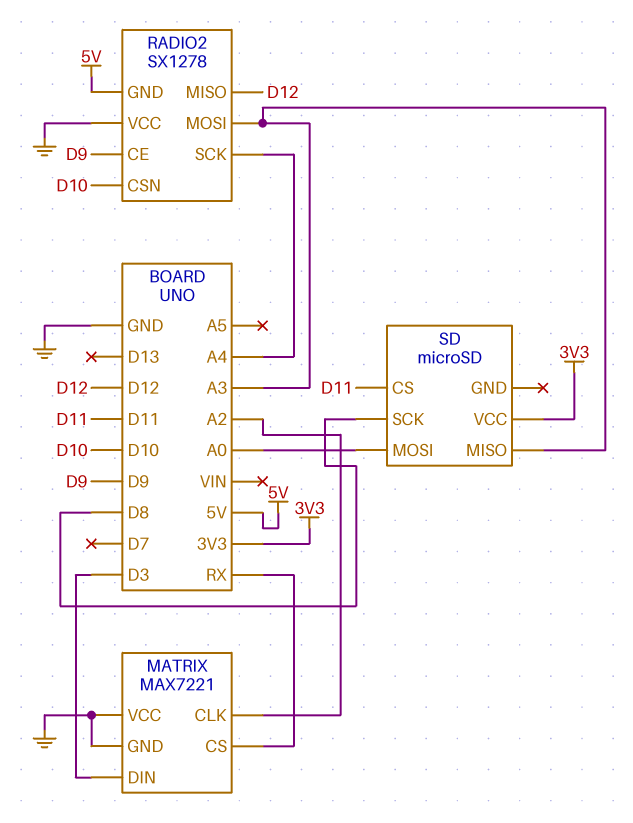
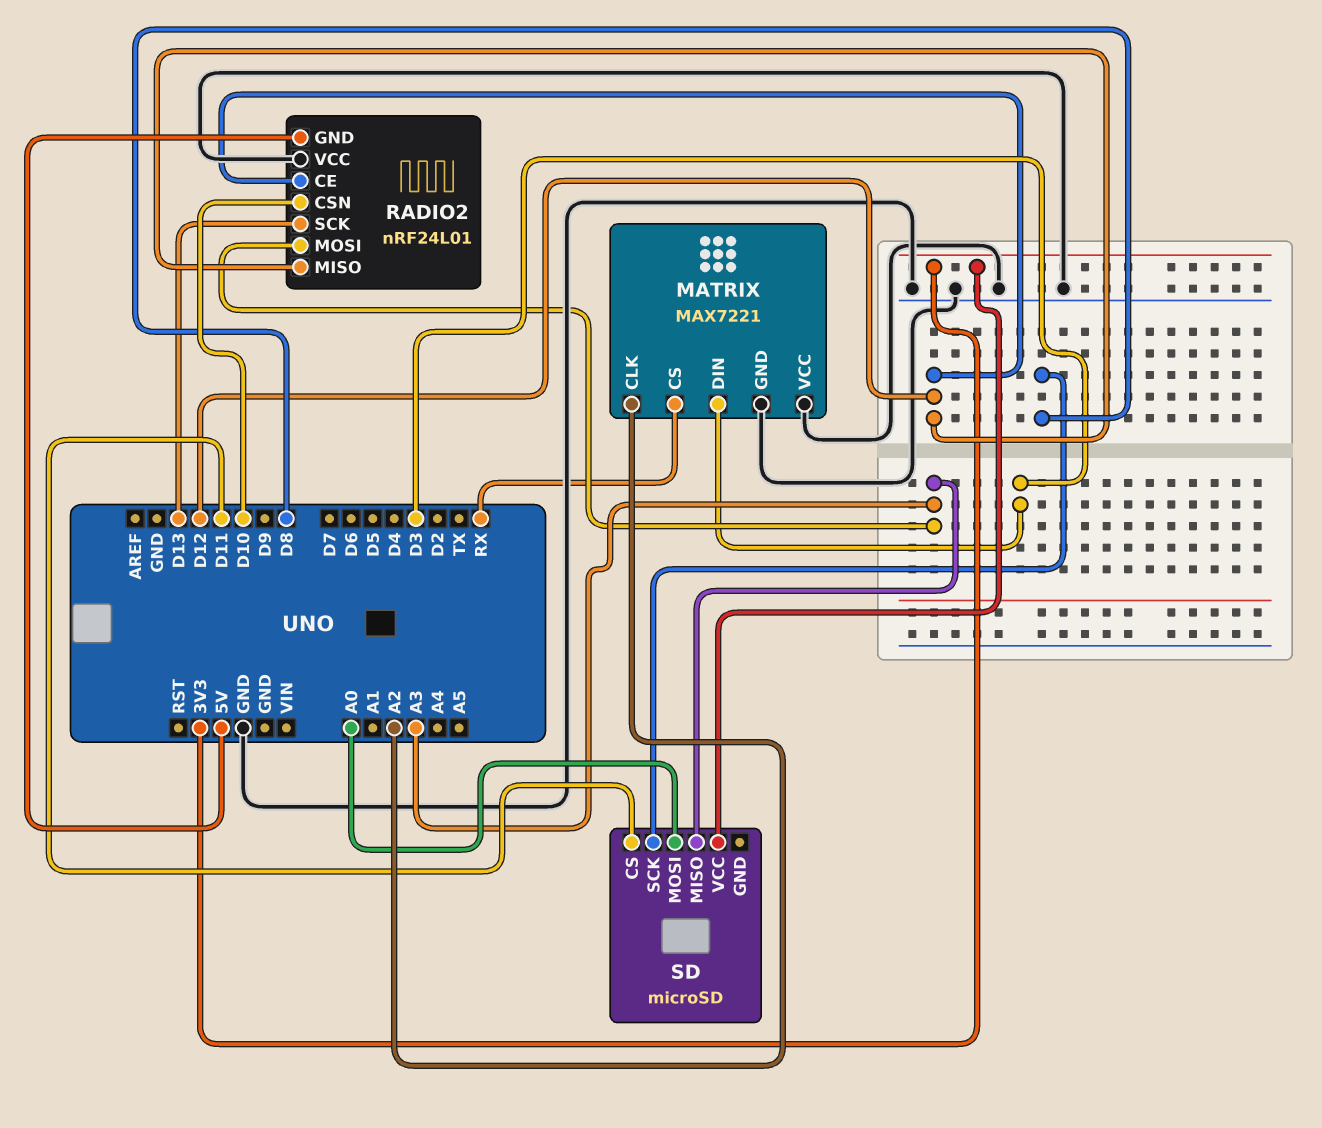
RADIO2: SX1278 -> nRF24L01
RADIO2 pin CE: D9 -> D12
RADIO2 pin SCK: A4 -> D13

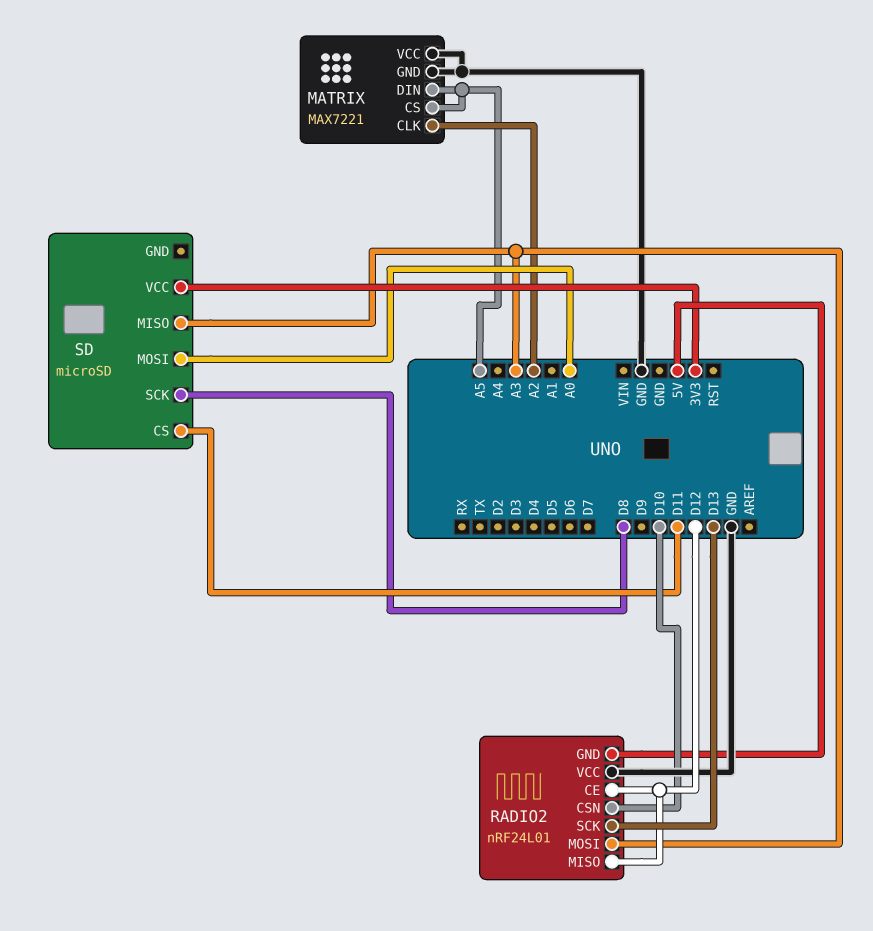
MATRIX pin CS: RX -> A5
MATRIX pin DIN: D3 -> A5

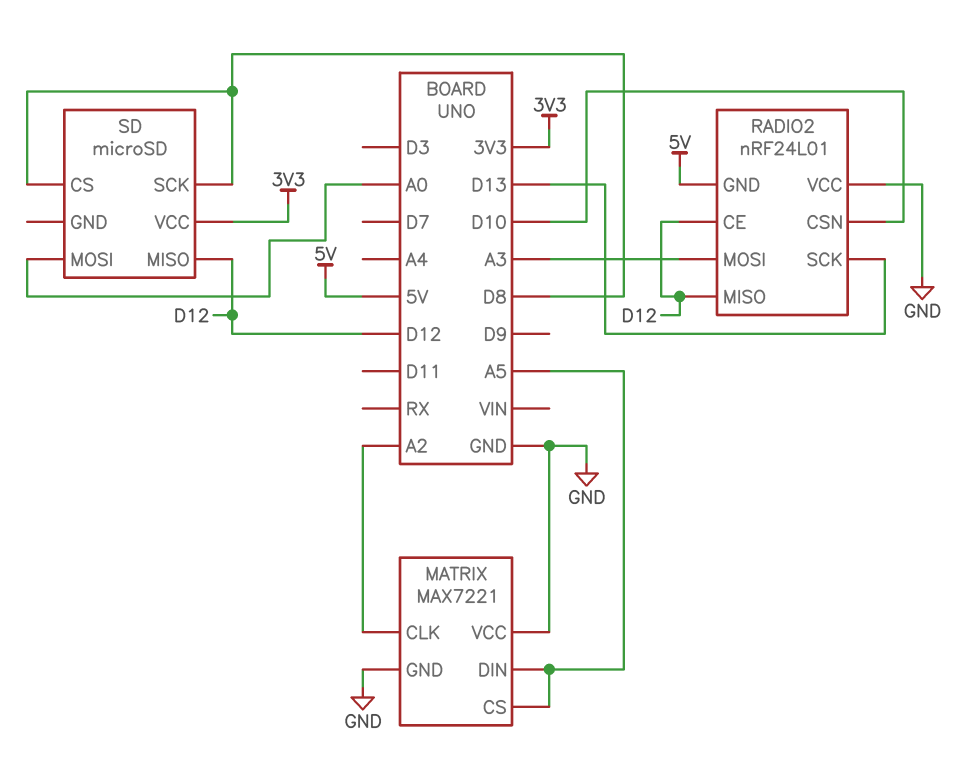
SD pin CS: D11 -> D8
SD pin MISO: A3 -> D12

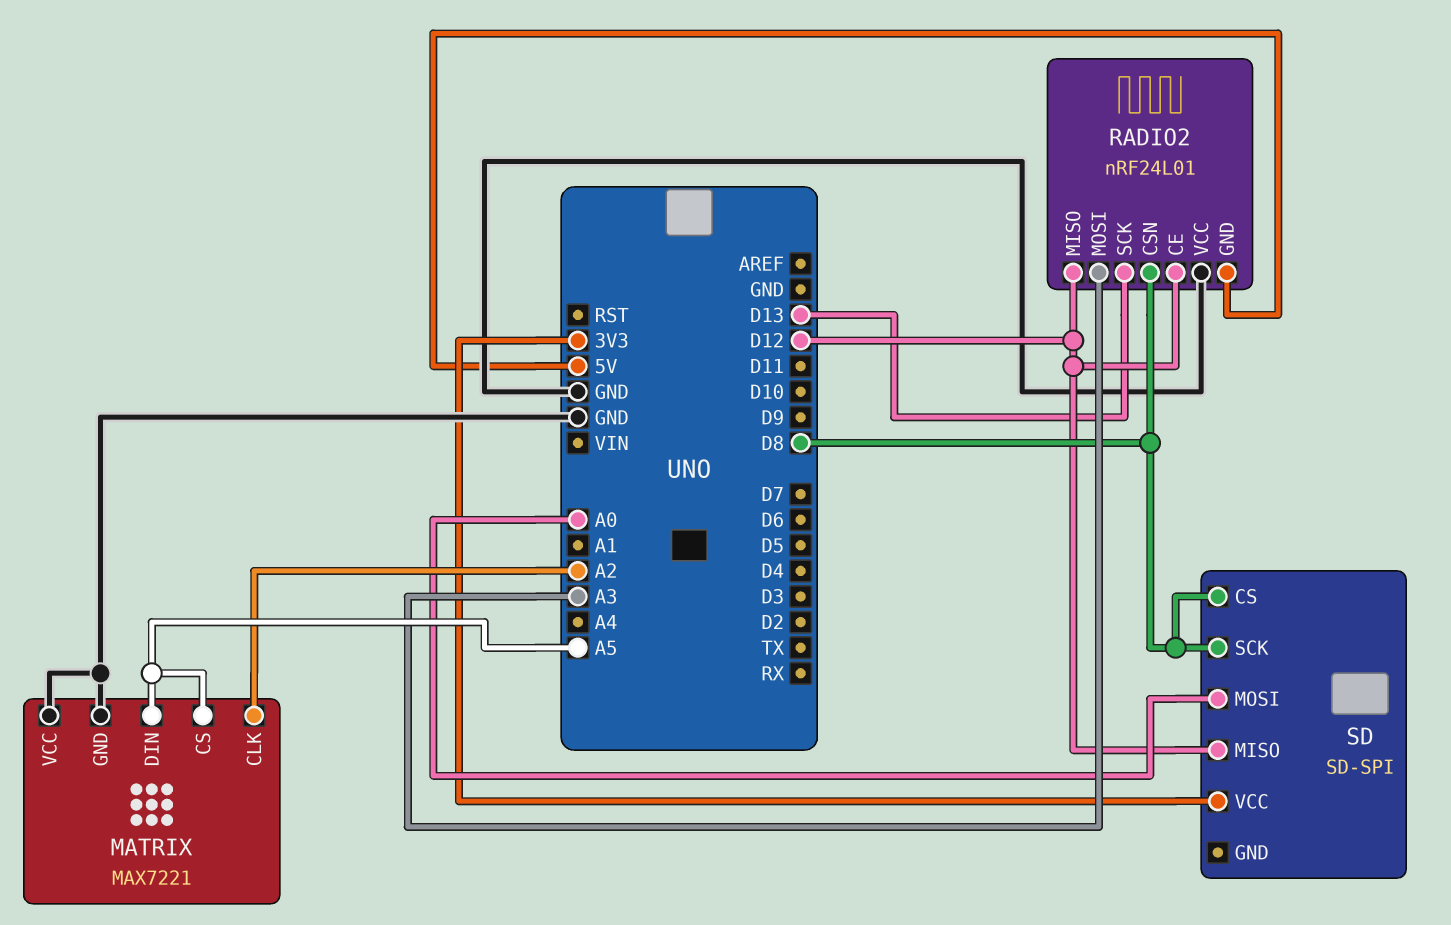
RADIO2 pin CSN: D10 -> D8
SD: microSD -> SD-SPI

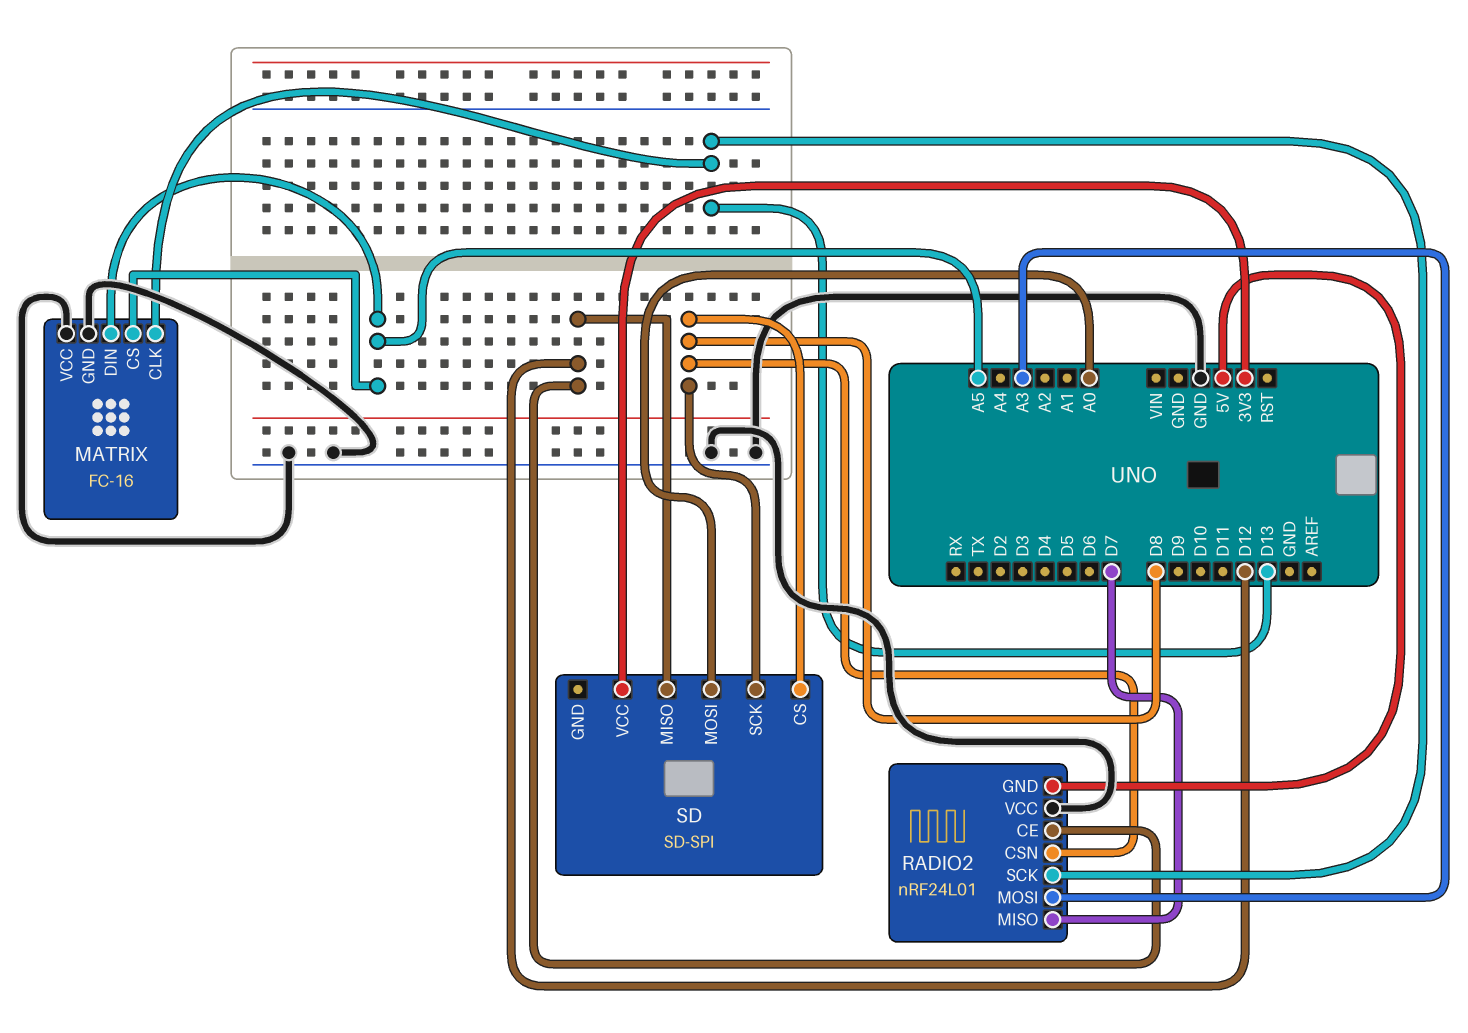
MATRIX: MAX7221 -> FC-16
MATRIX pin CLK: A2 -> D13
RADIO2 pin MISO: D12 -> D7

